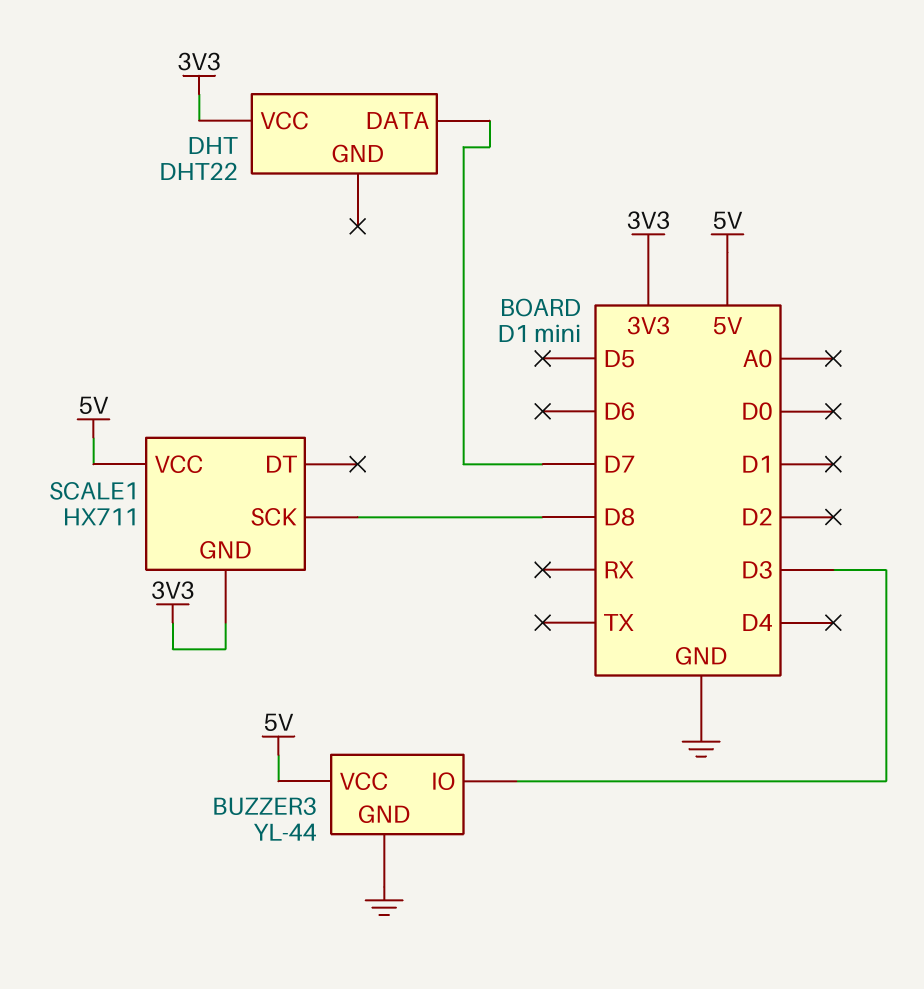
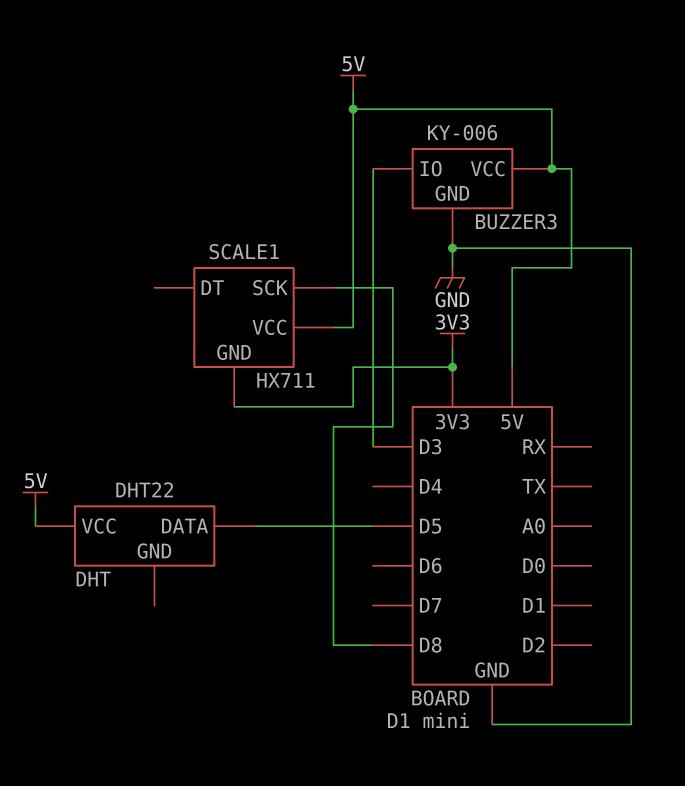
BUZZER3: YL-44 -> KY-006
DHT pin DATA: D7 -> D5
DHT pin VCC: 3V3 -> 5V

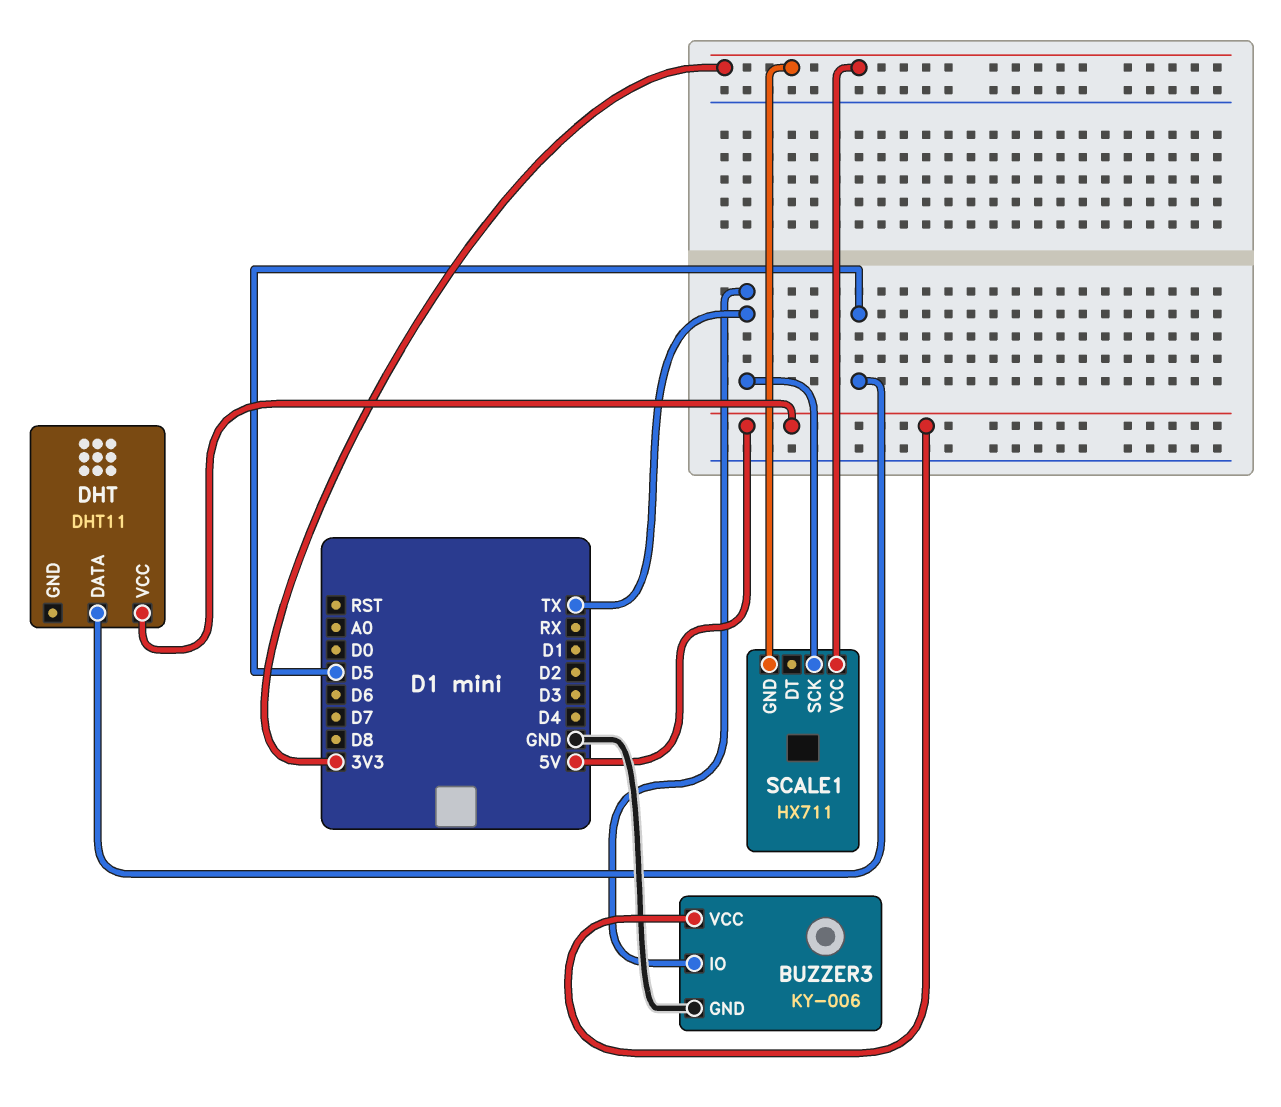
BUZZER3 pin IO: D3 -> TX
DHT: DHT22 -> DHT11
SCALE1 pin SCK: D8 -> TX
SCALE1 pin VCC: 5V -> 3V3

